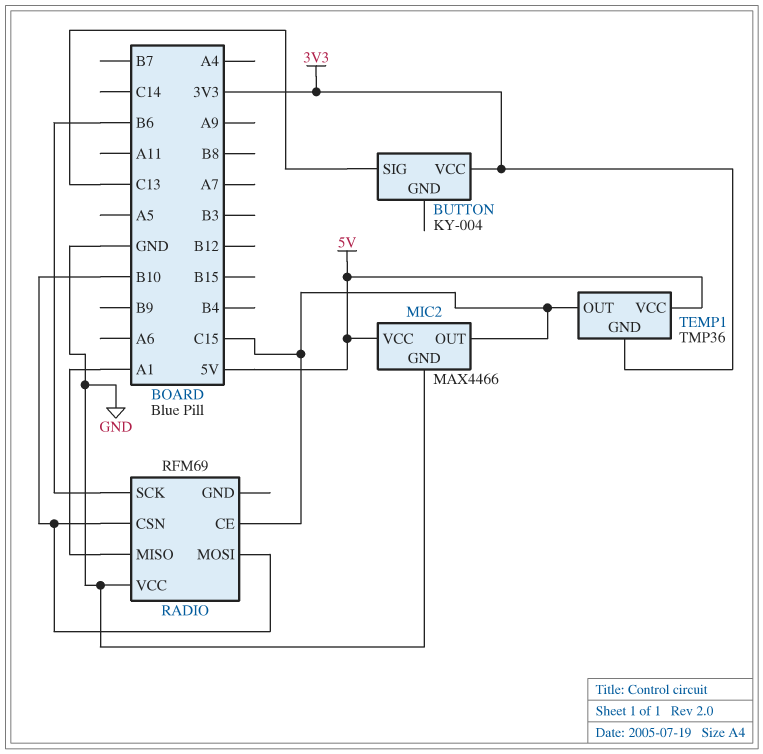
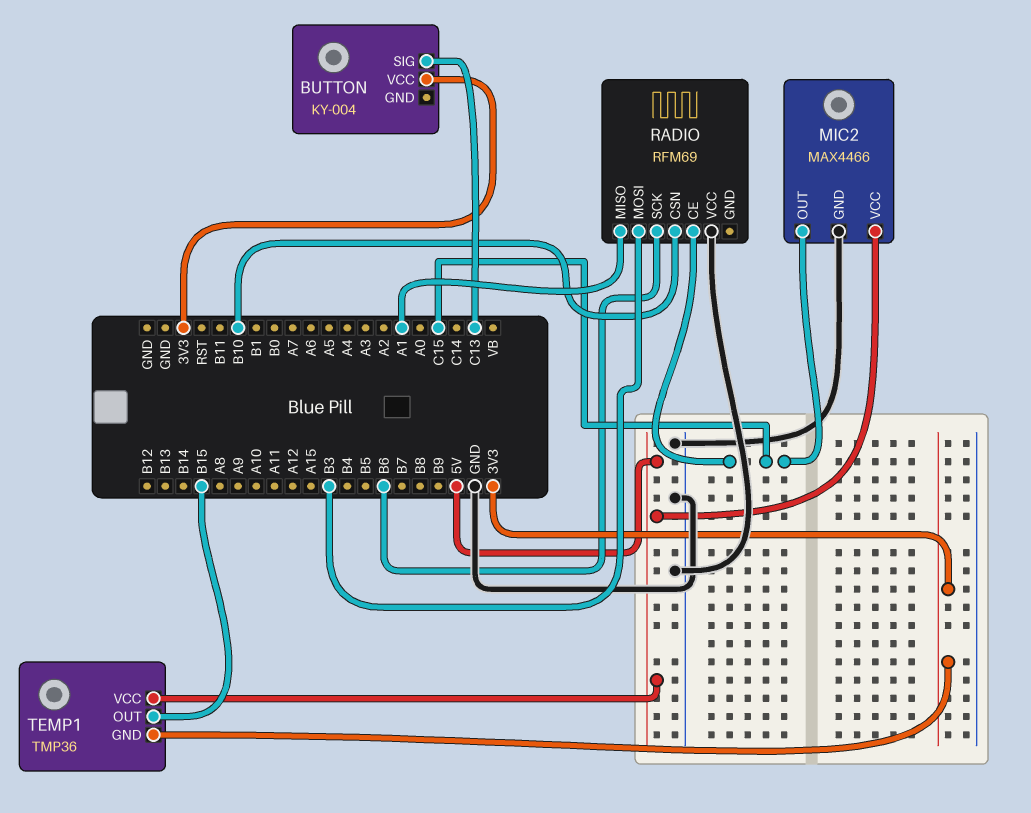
RADIO pin MOSI: B10 -> B3
TEMP1 pin OUT: C15 -> B15

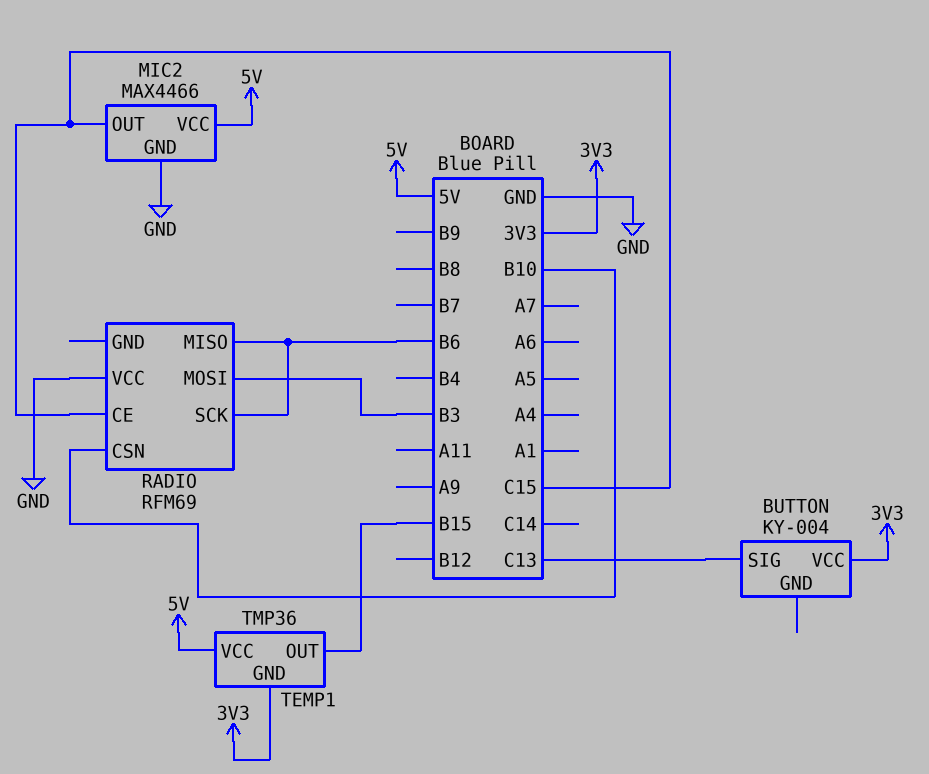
RADIO pin MISO: A1 -> B6

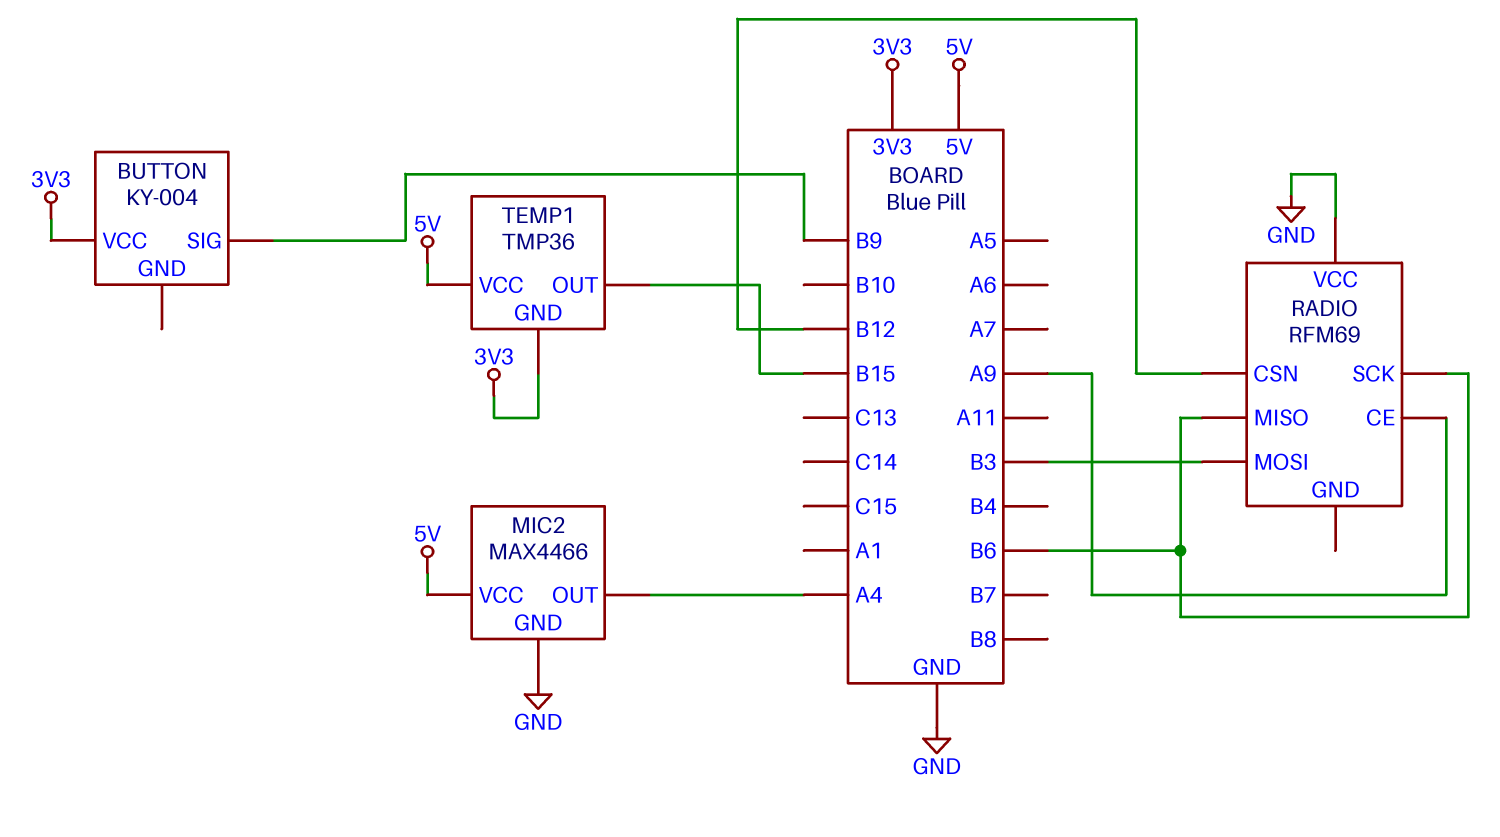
BUTTON pin SIG: C13 -> B9
MIC2 pin OUT: C15 -> A4
RADIO pin CE: C15 -> A9
RADIO pin CSN: B10 -> B12

